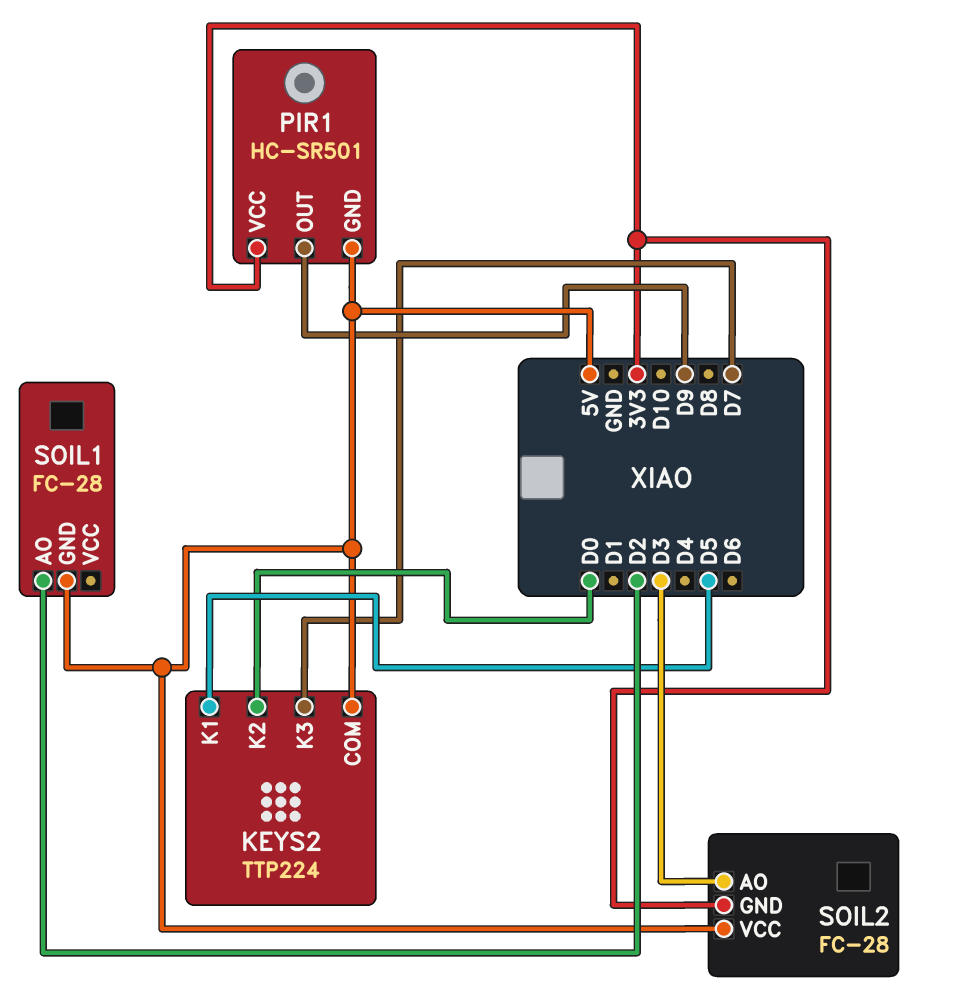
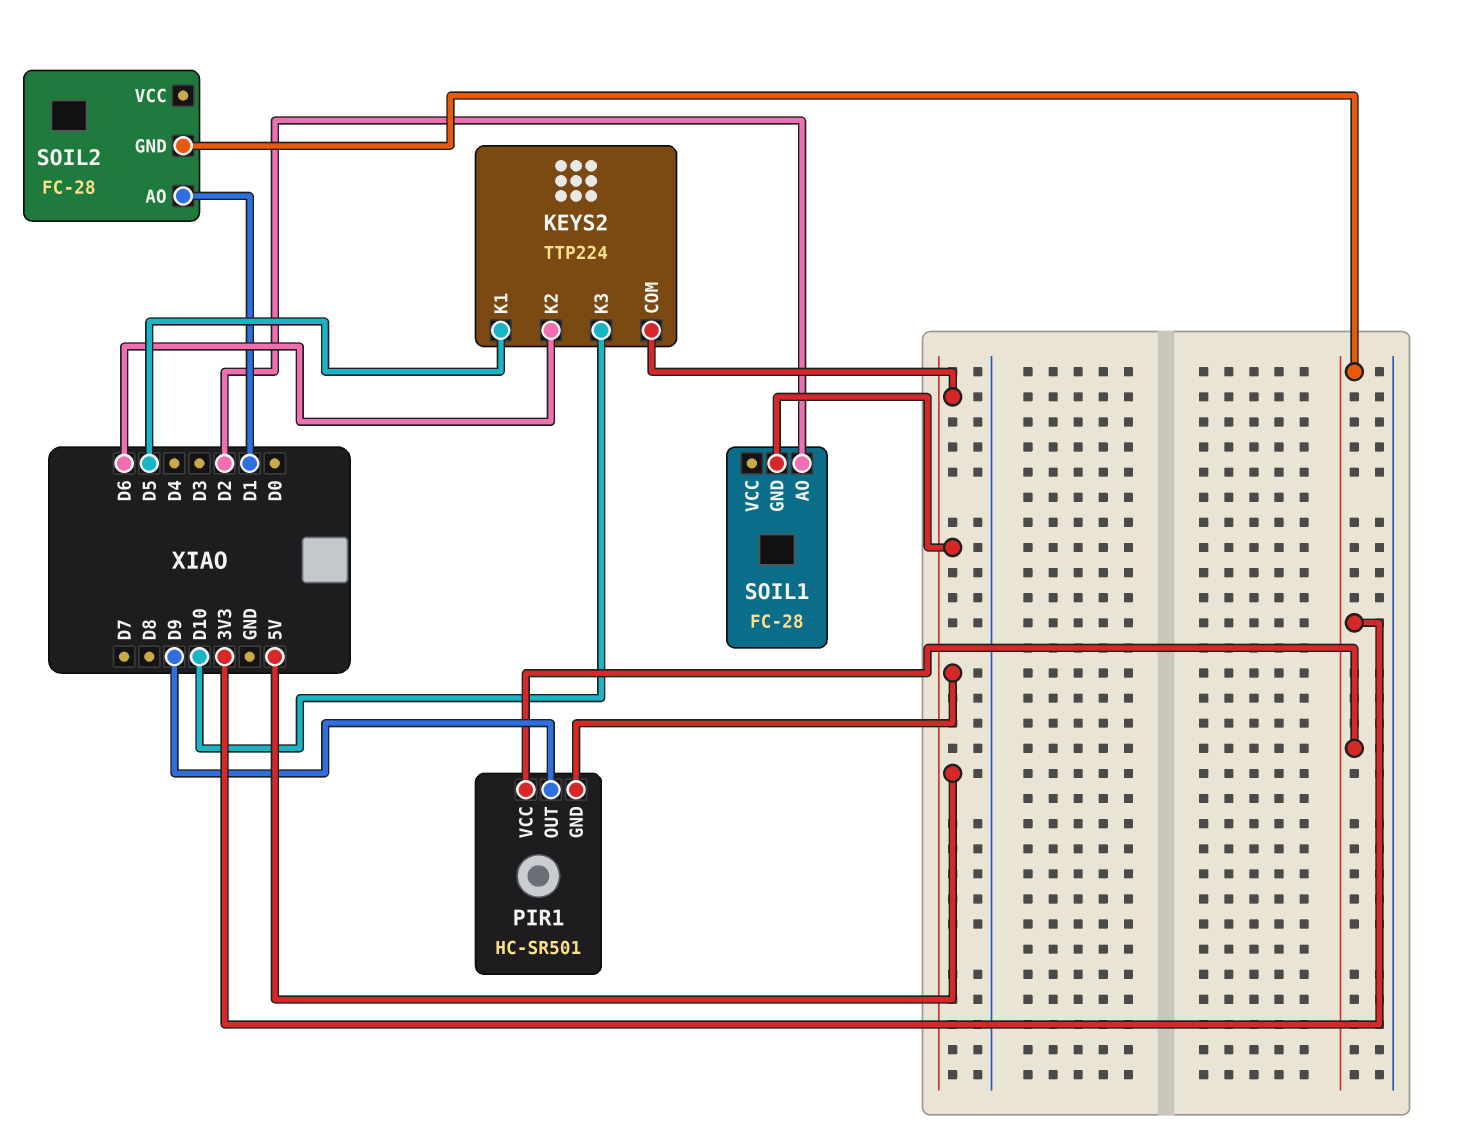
KEYS2 pin K2: D0 -> D6
KEYS2 pin K3: D7 -> D10
SOIL2 pin AO: D3 -> D1
SOIL2 pin VCC: 5V -> none

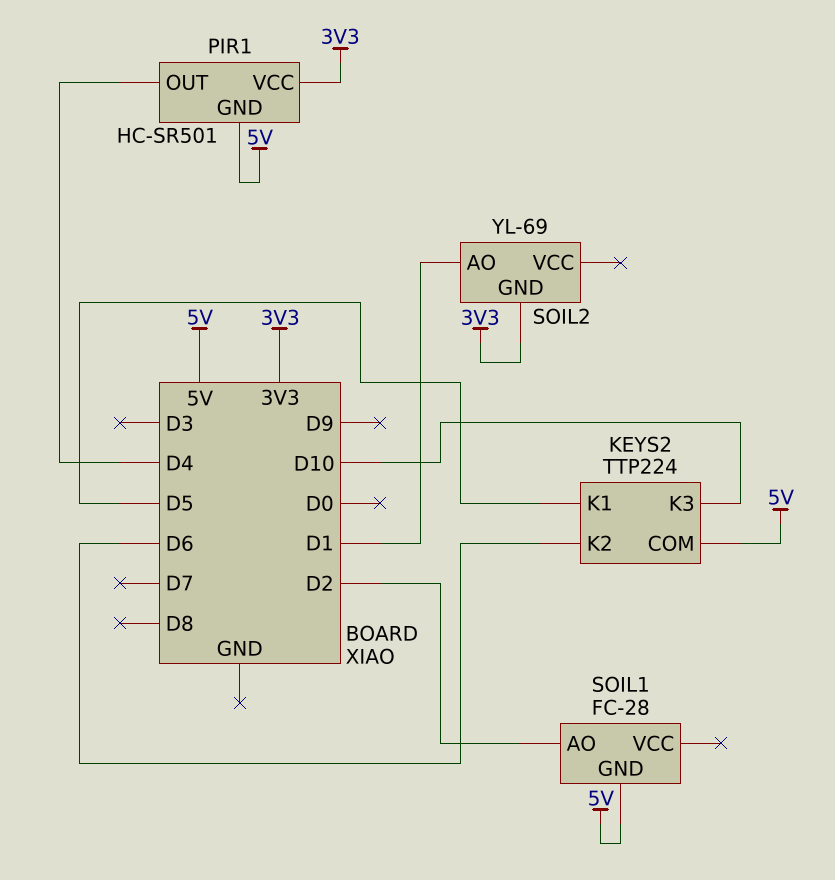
PIR1 pin OUT: D9 -> D4
SOIL2: FC-28 -> YL-69

